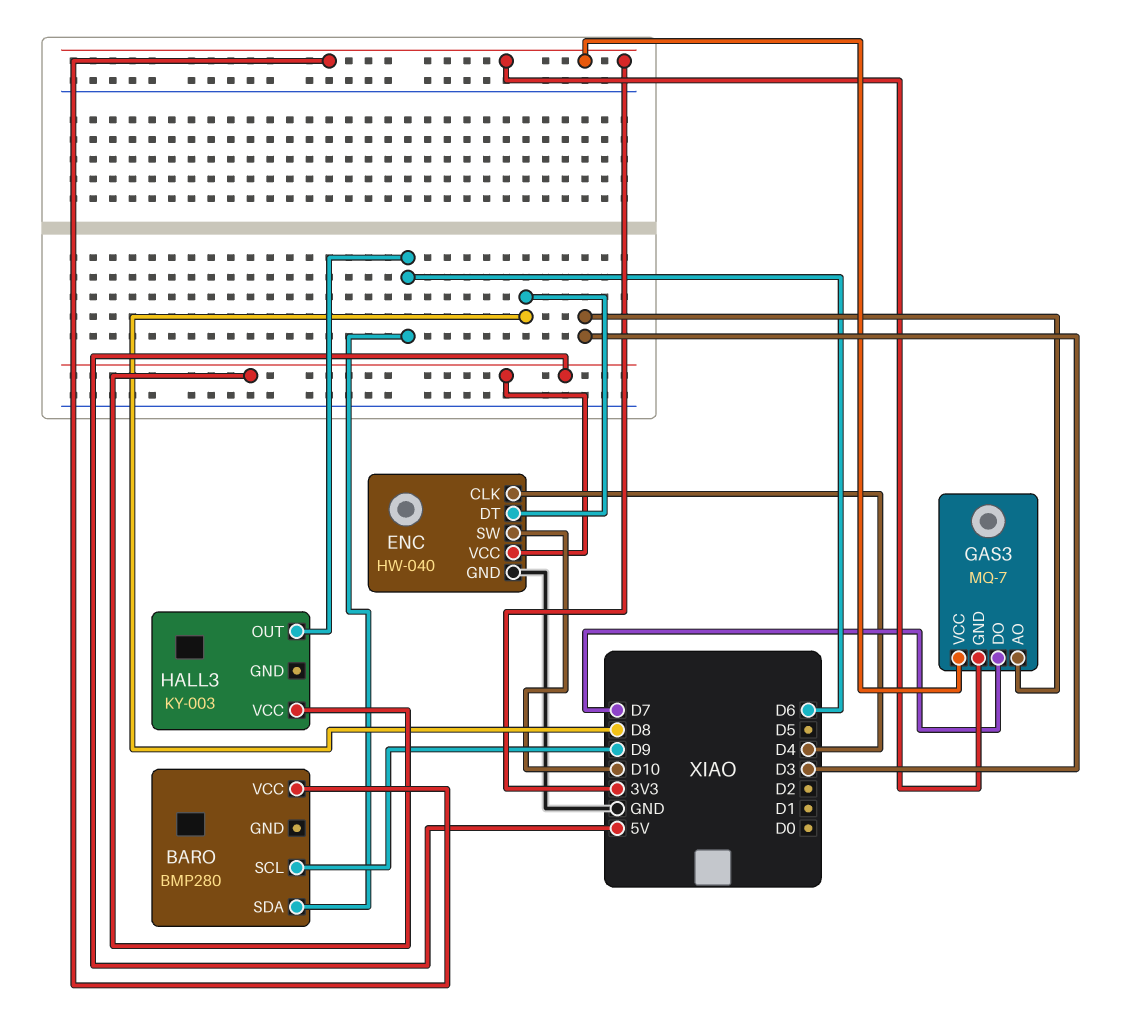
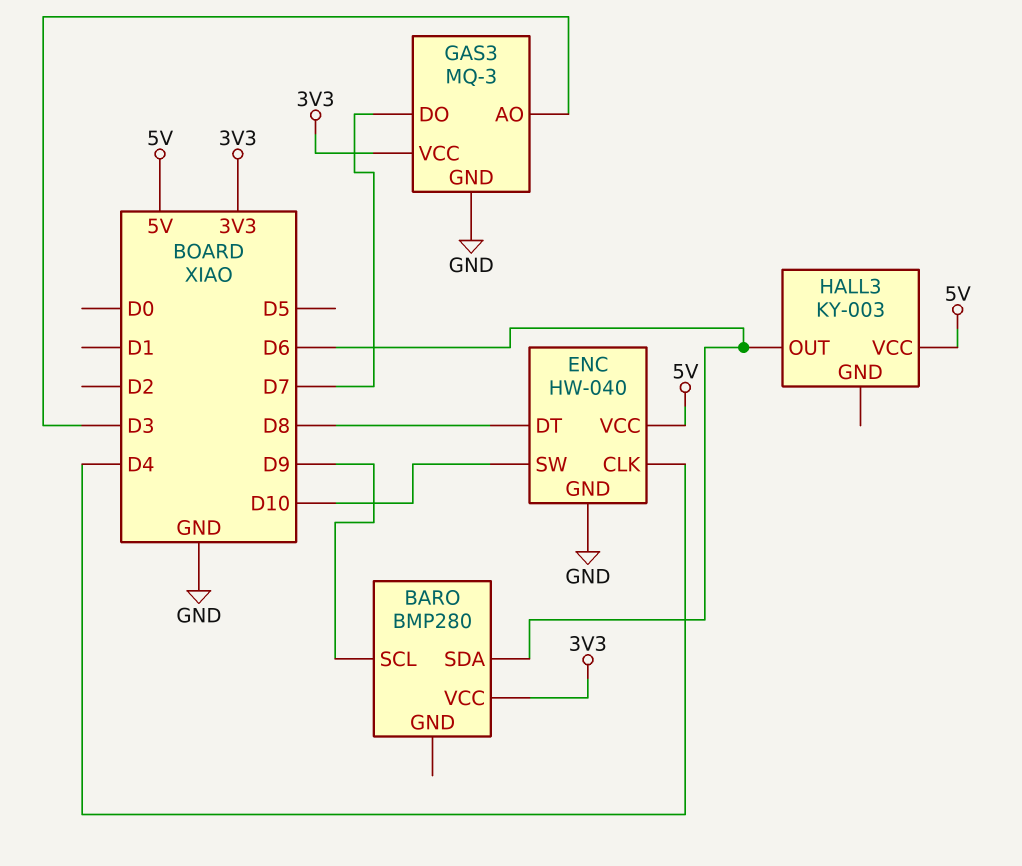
GAS3: MQ-7 -> MQ-3
GAS3 pin GND: 3V3 -> GND

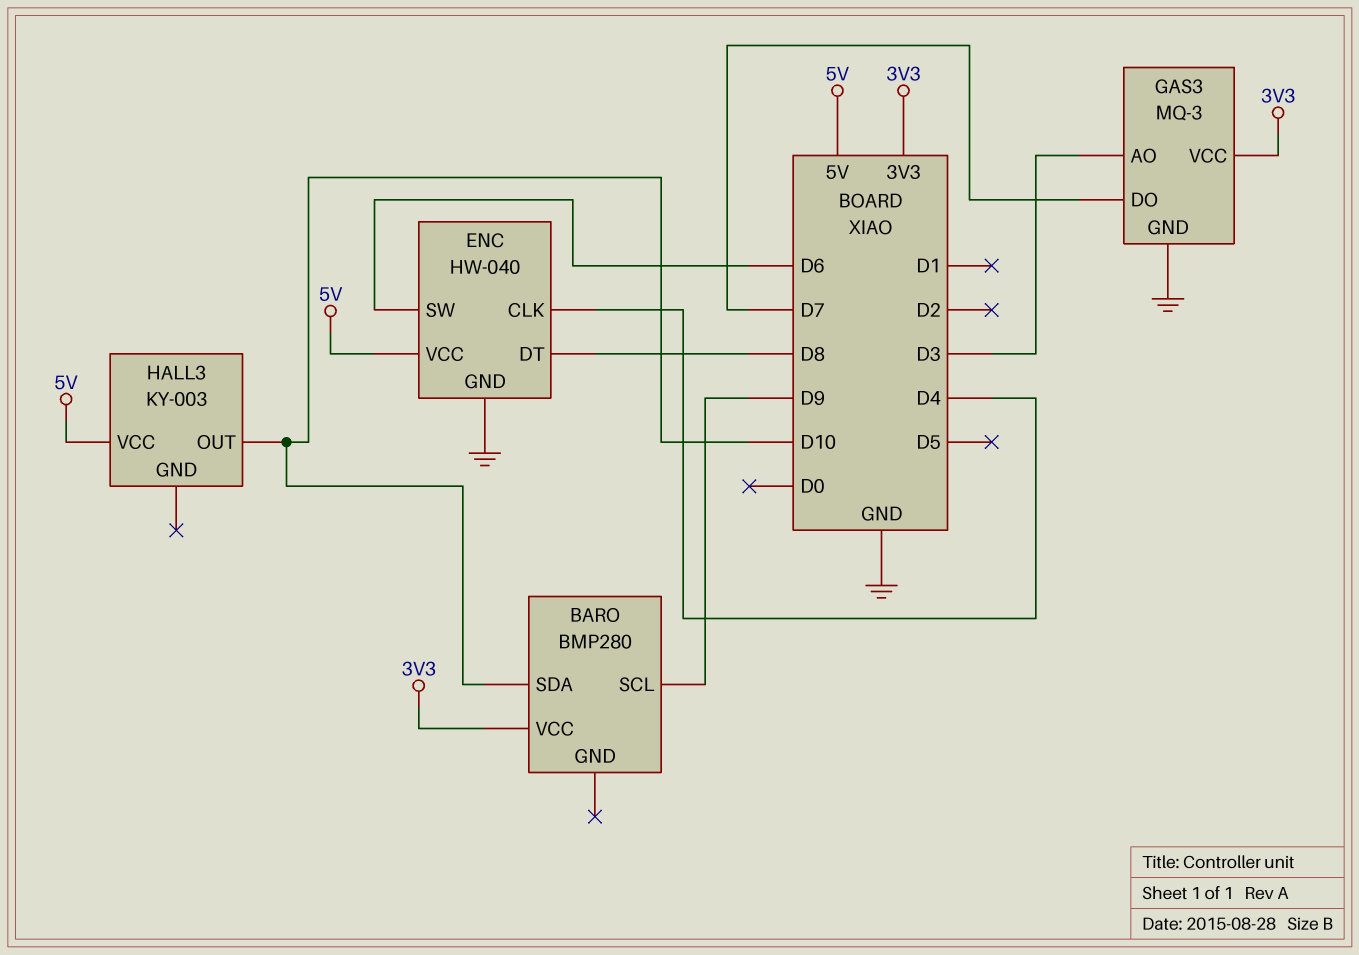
BARO pin SDA: D6 -> D10
ENC pin SW: D10 -> D6
HALL3 pin OUT: D6 -> D10

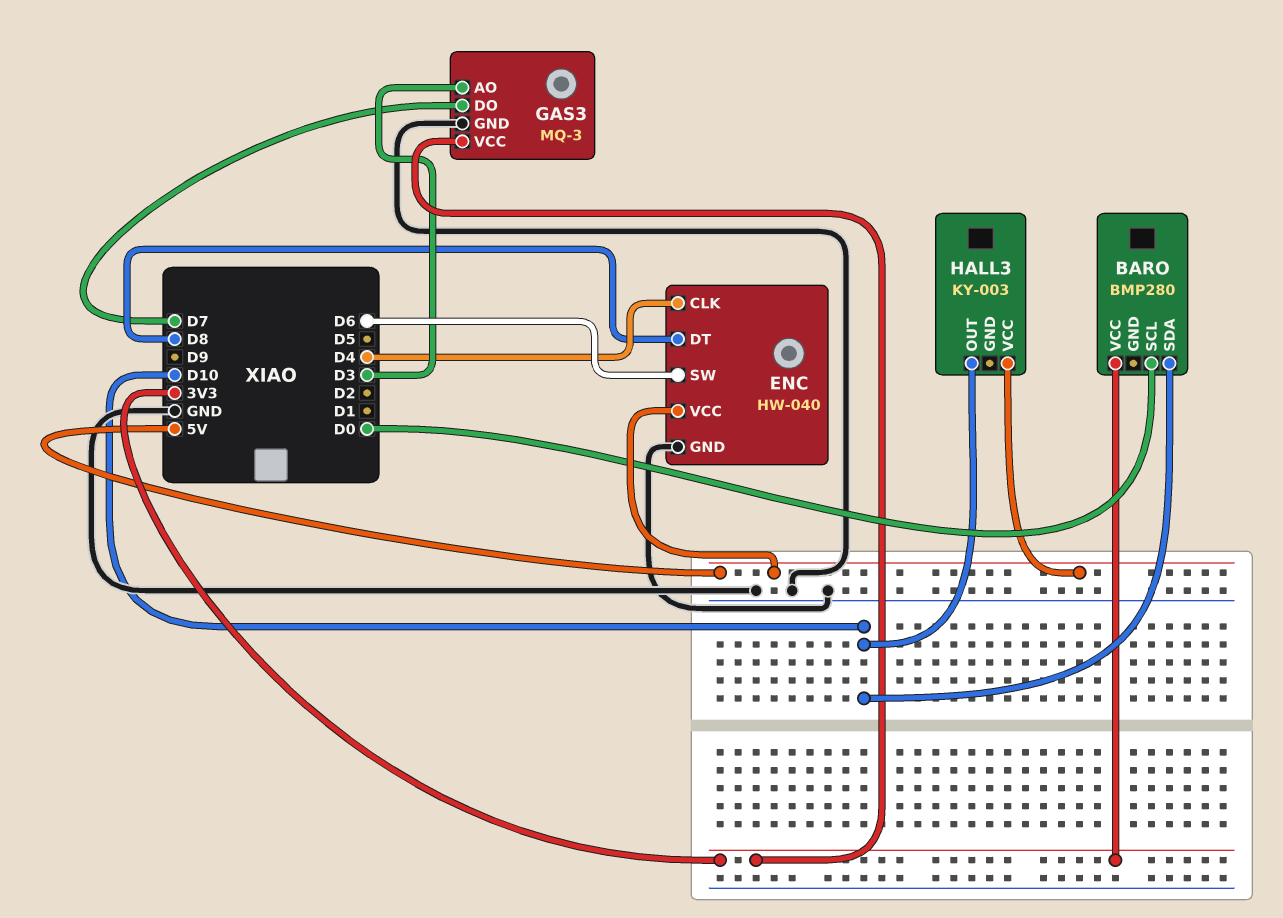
BARO pin SCL: D9 -> D0

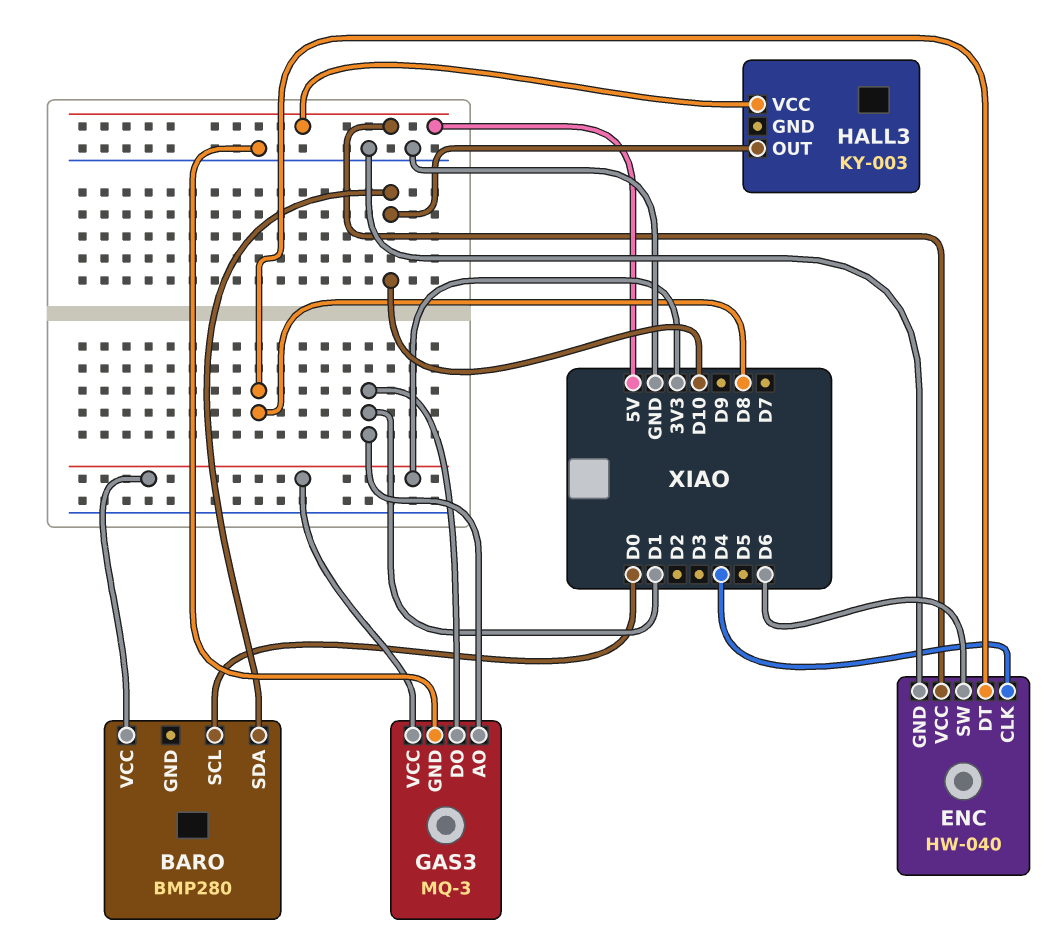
GAS3 pin AO: D3 -> D1
GAS3 pin DO: D7 -> D1

